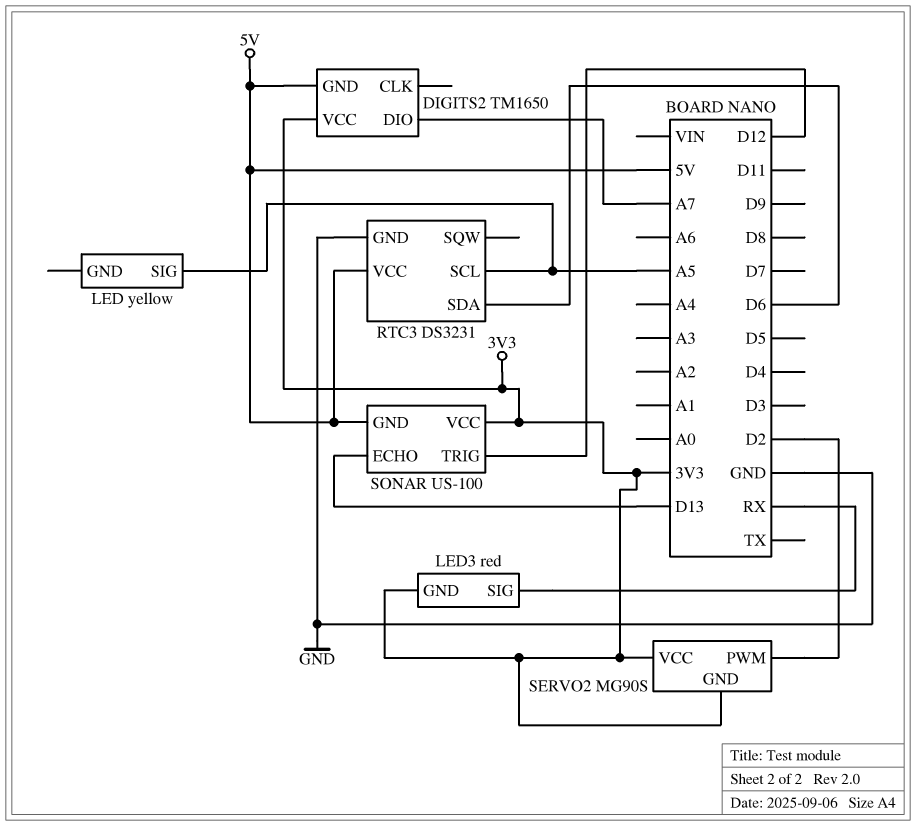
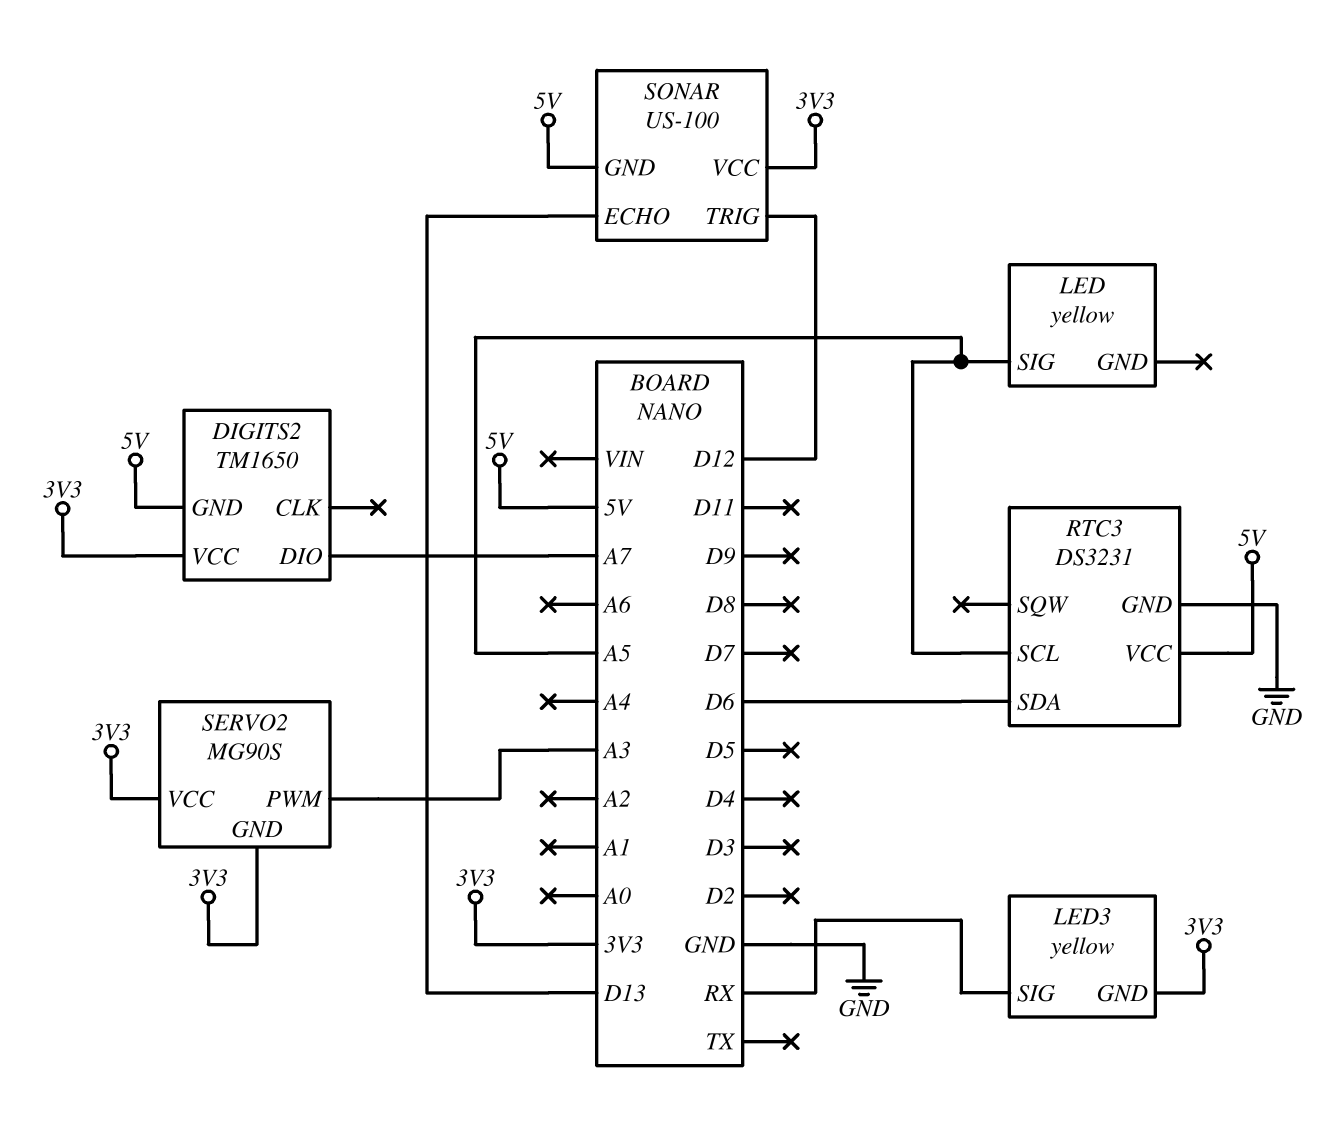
LED3: red -> yellow
SERVO2 pin PWM: D2 -> A3

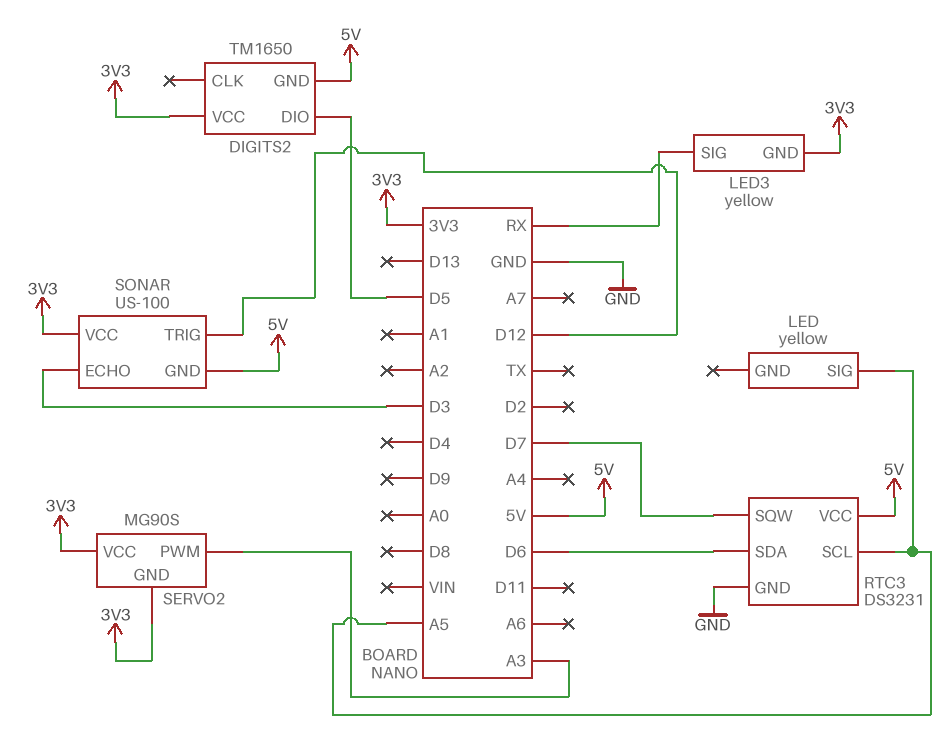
DIGITS2 pin DIO: A7 -> D5
RTC3 pin SQW: none -> D7
SONAR pin ECHO: D13 -> D3

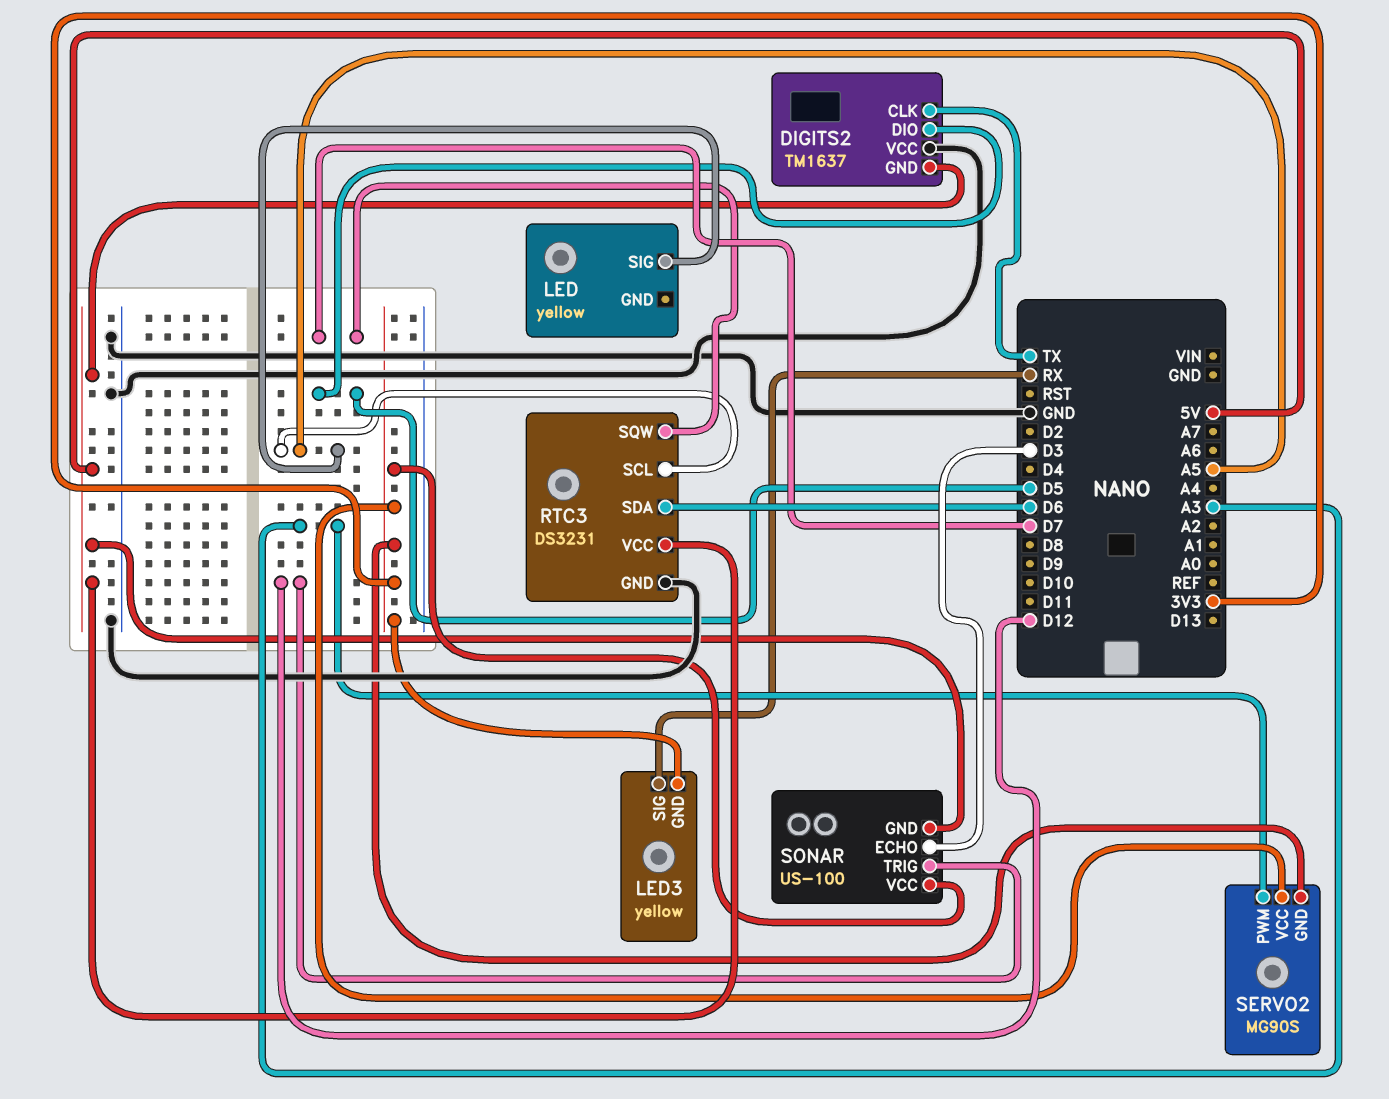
DIGITS2: TM1650 -> TM1637
DIGITS2 pin CLK: none -> TX
DIGITS2 pin VCC: 3V3 -> GND

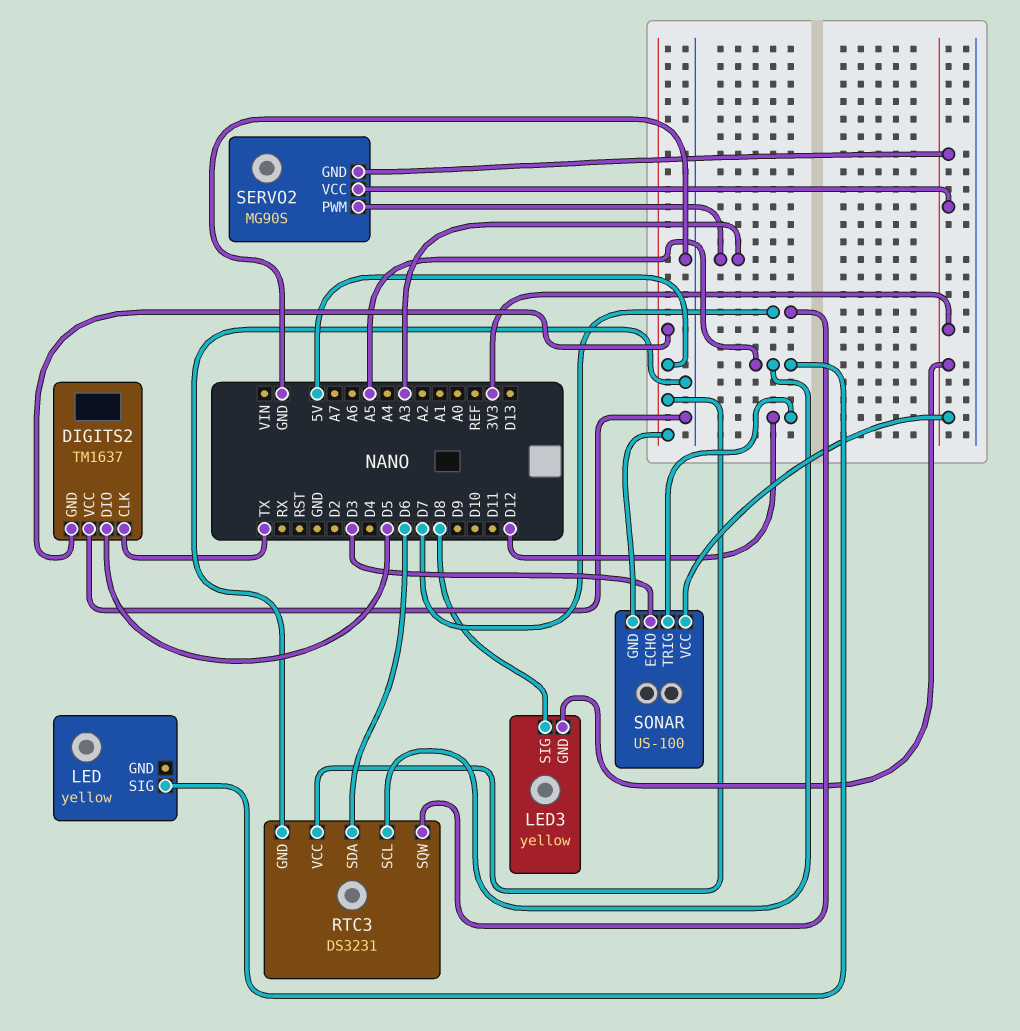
LED3 pin SIG: RX -> D8

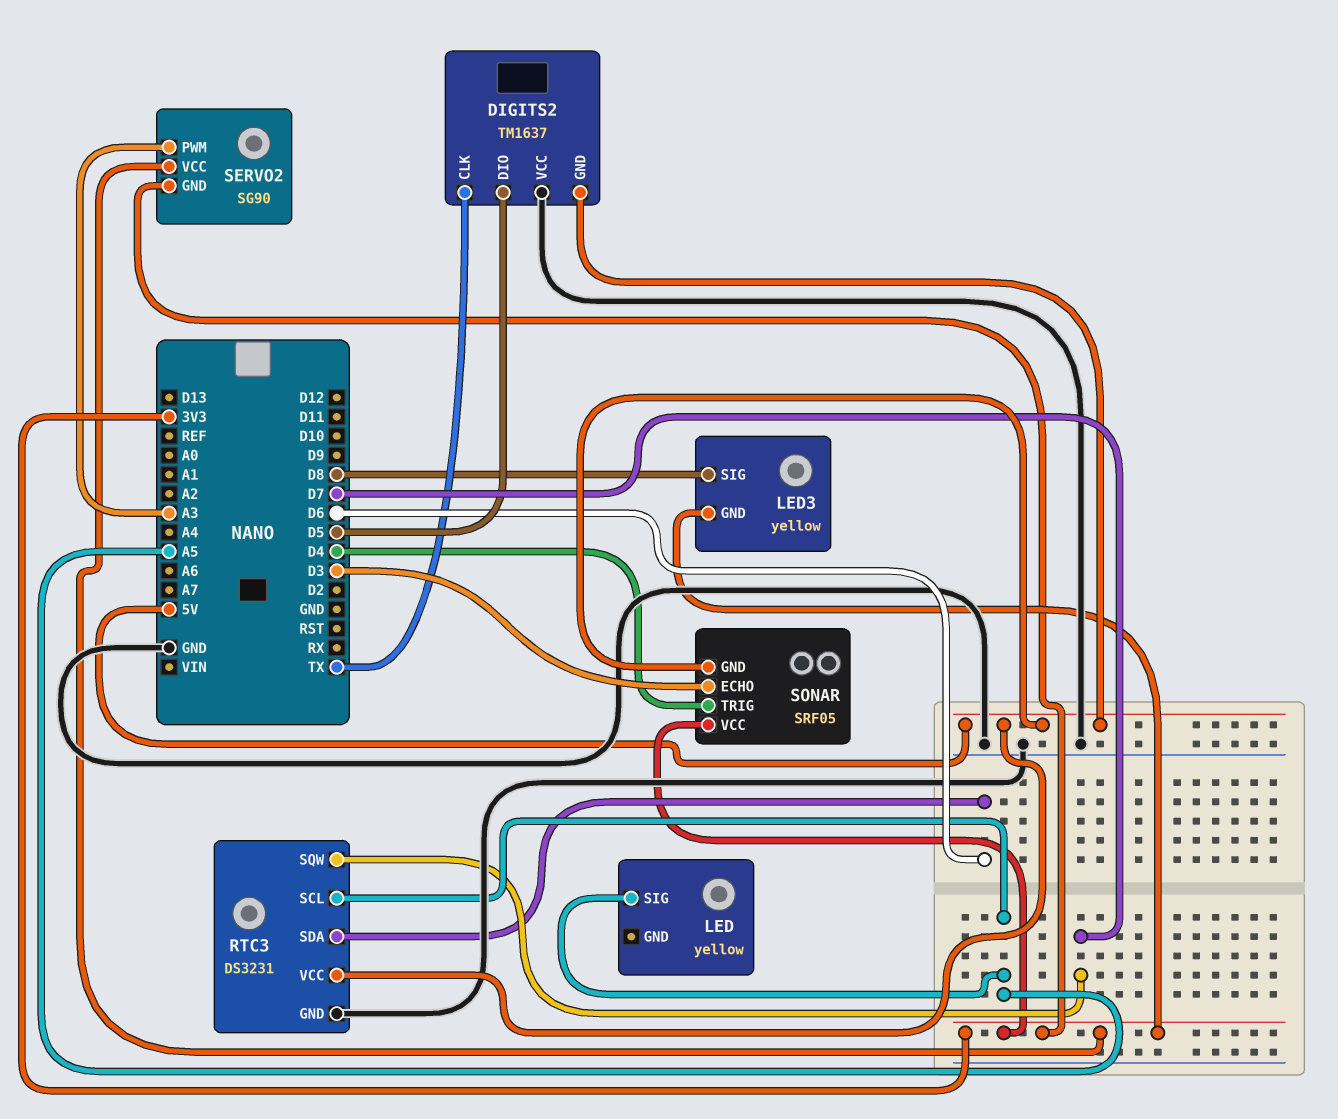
SERVO2: MG90S -> SG90
SONAR: US-100 -> SRF05
SONAR pin TRIG: D12 -> D4

